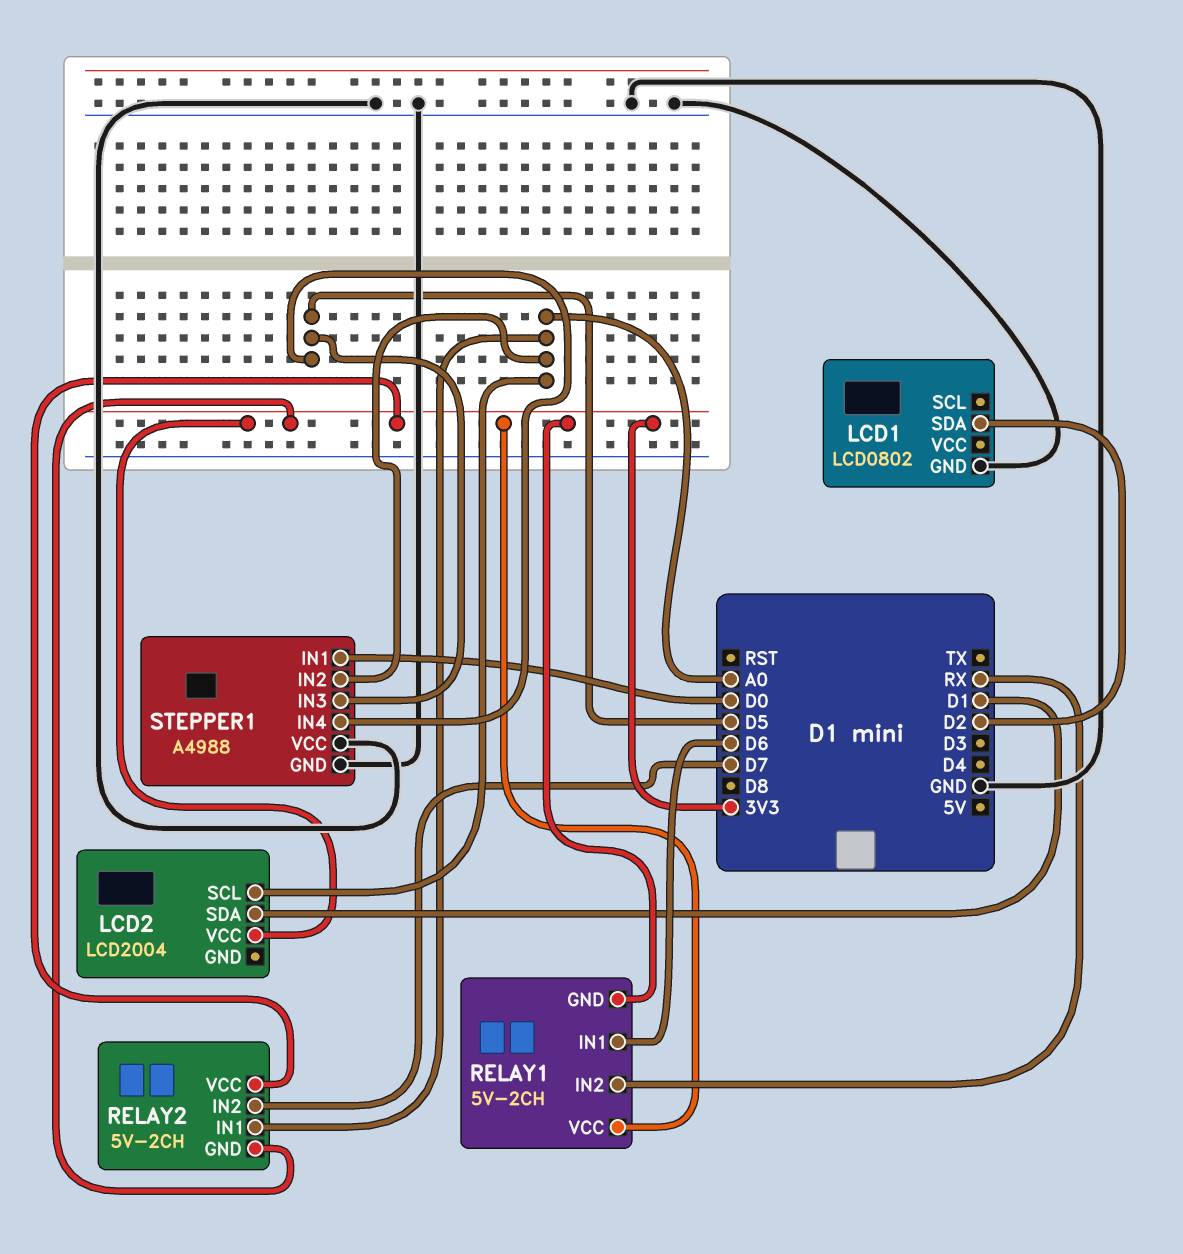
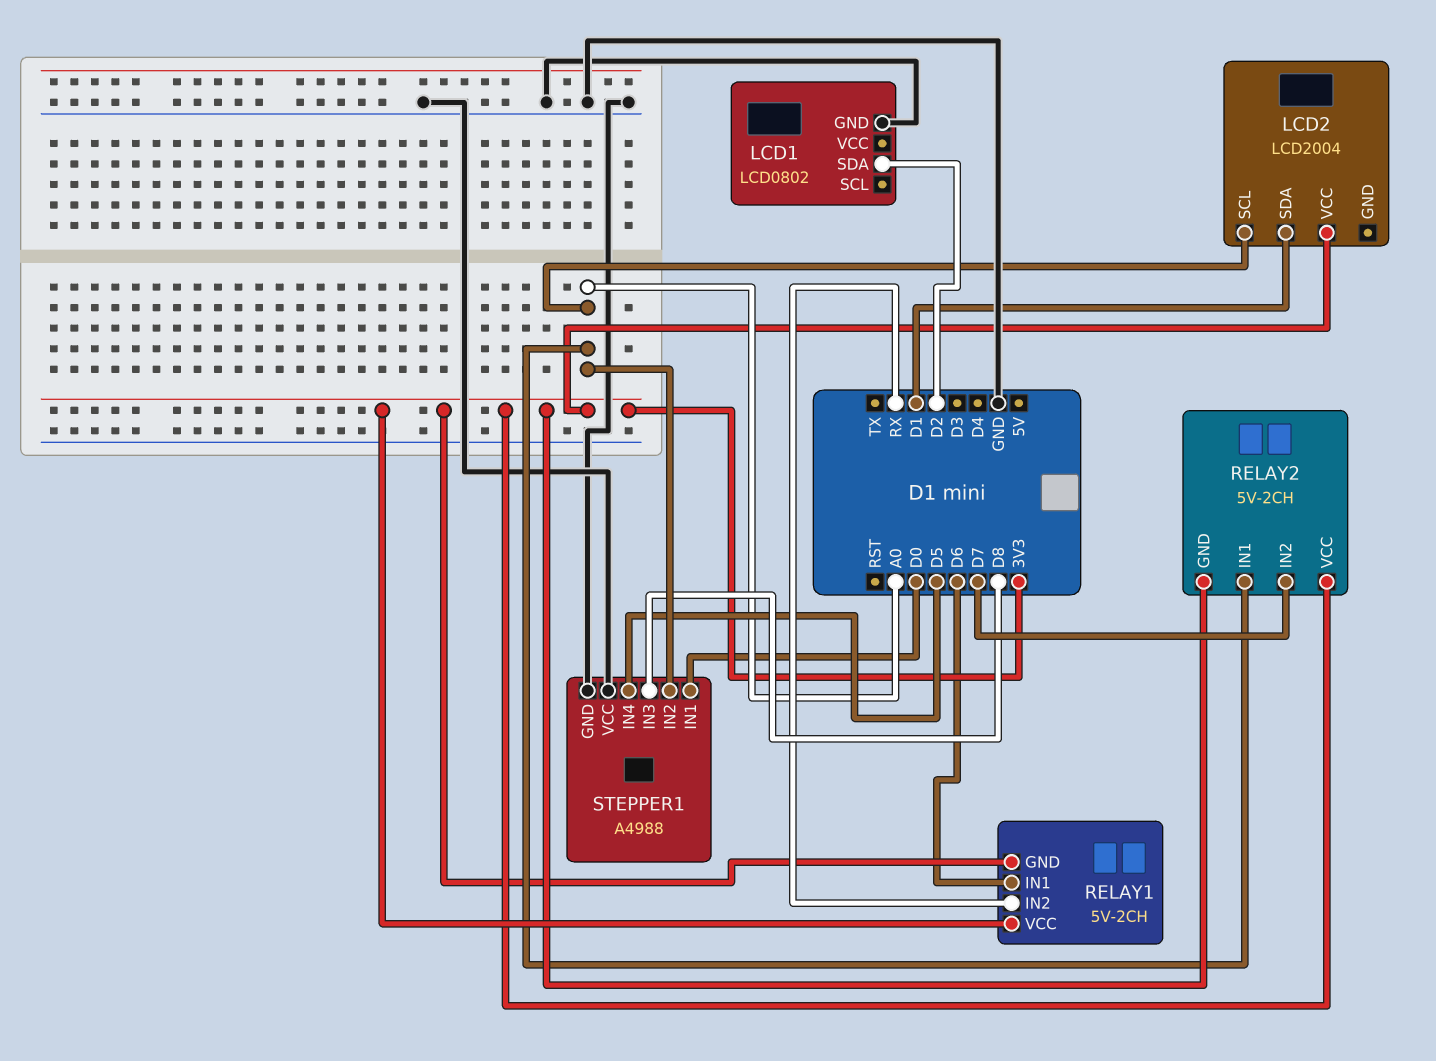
STEPPER1 pin IN3: D5 -> D8

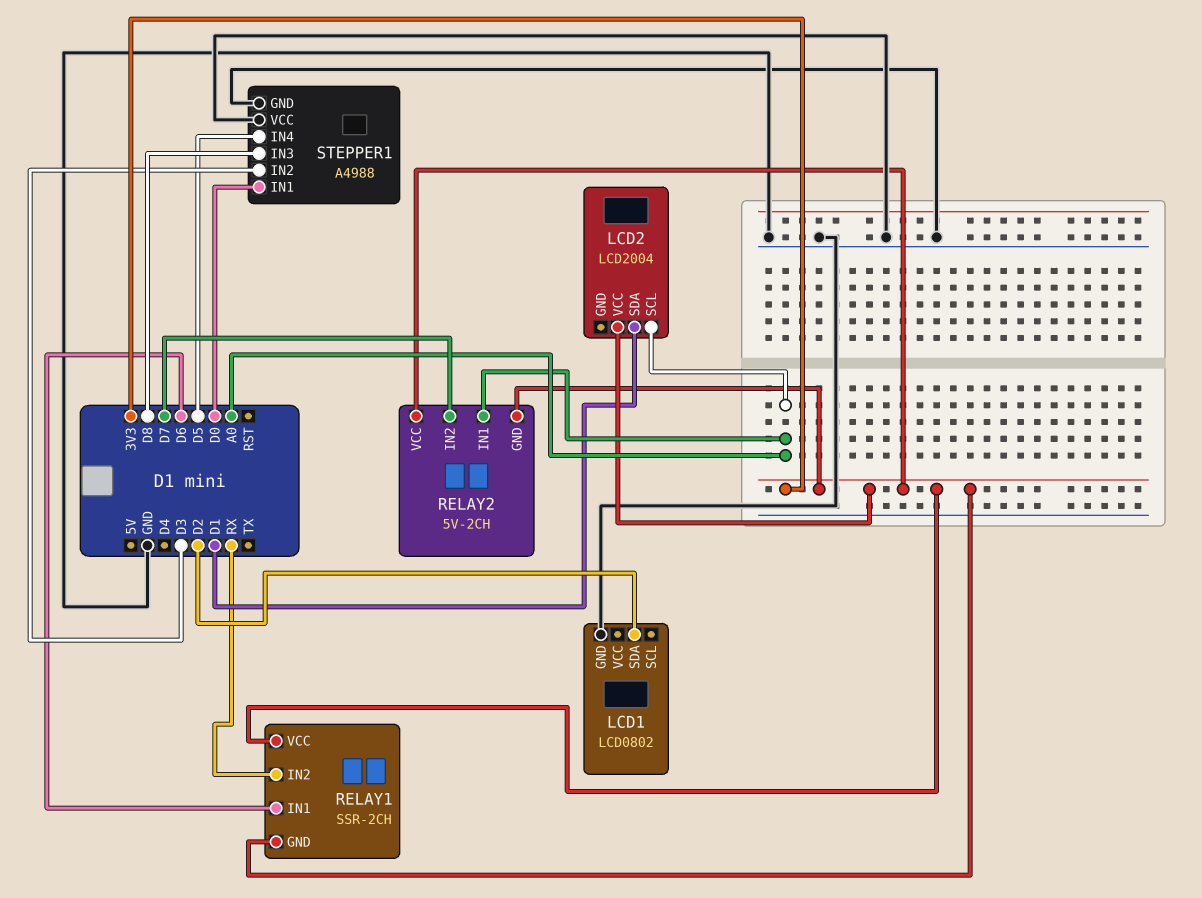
RELAY1: 5V-2CH -> SSR-2CH
STEPPER1 pin IN2: A0 -> D3

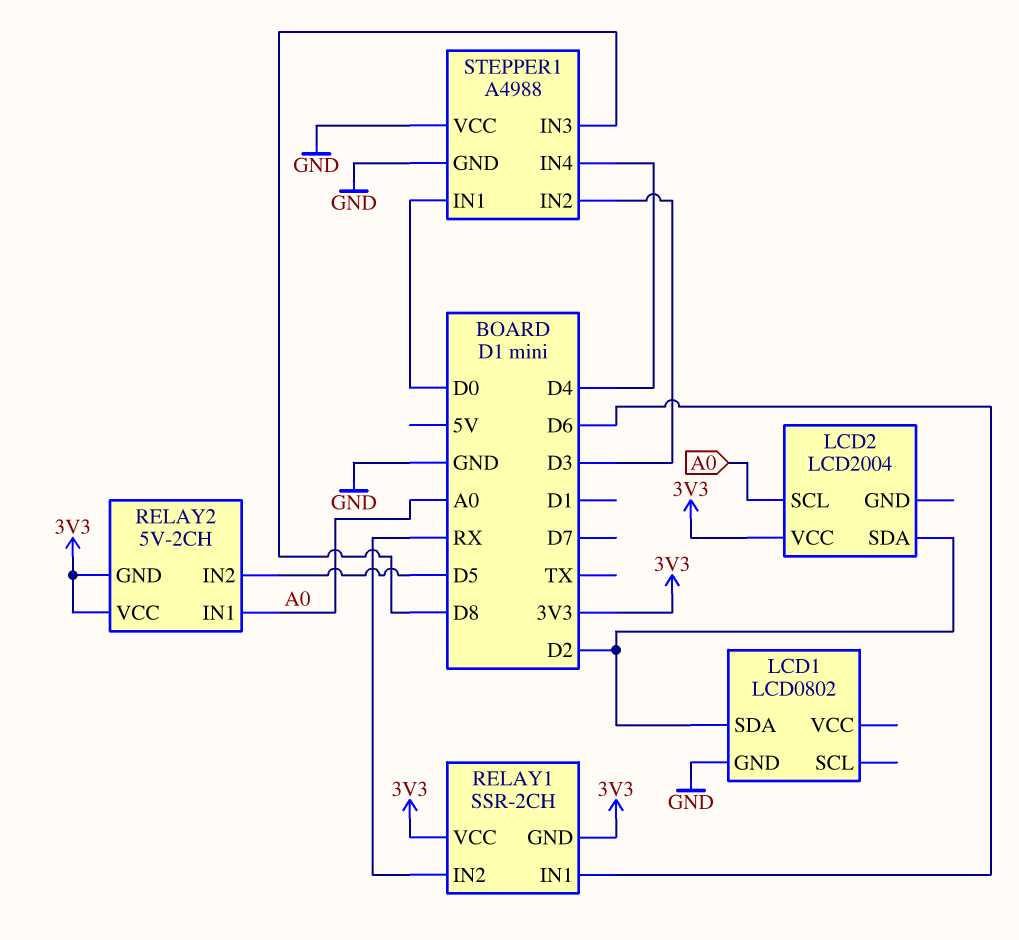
LCD2 pin SDA: D1 -> D2
RELAY2 pin IN2: D7 -> D5
STEPPER1 pin IN4: D5 -> D4

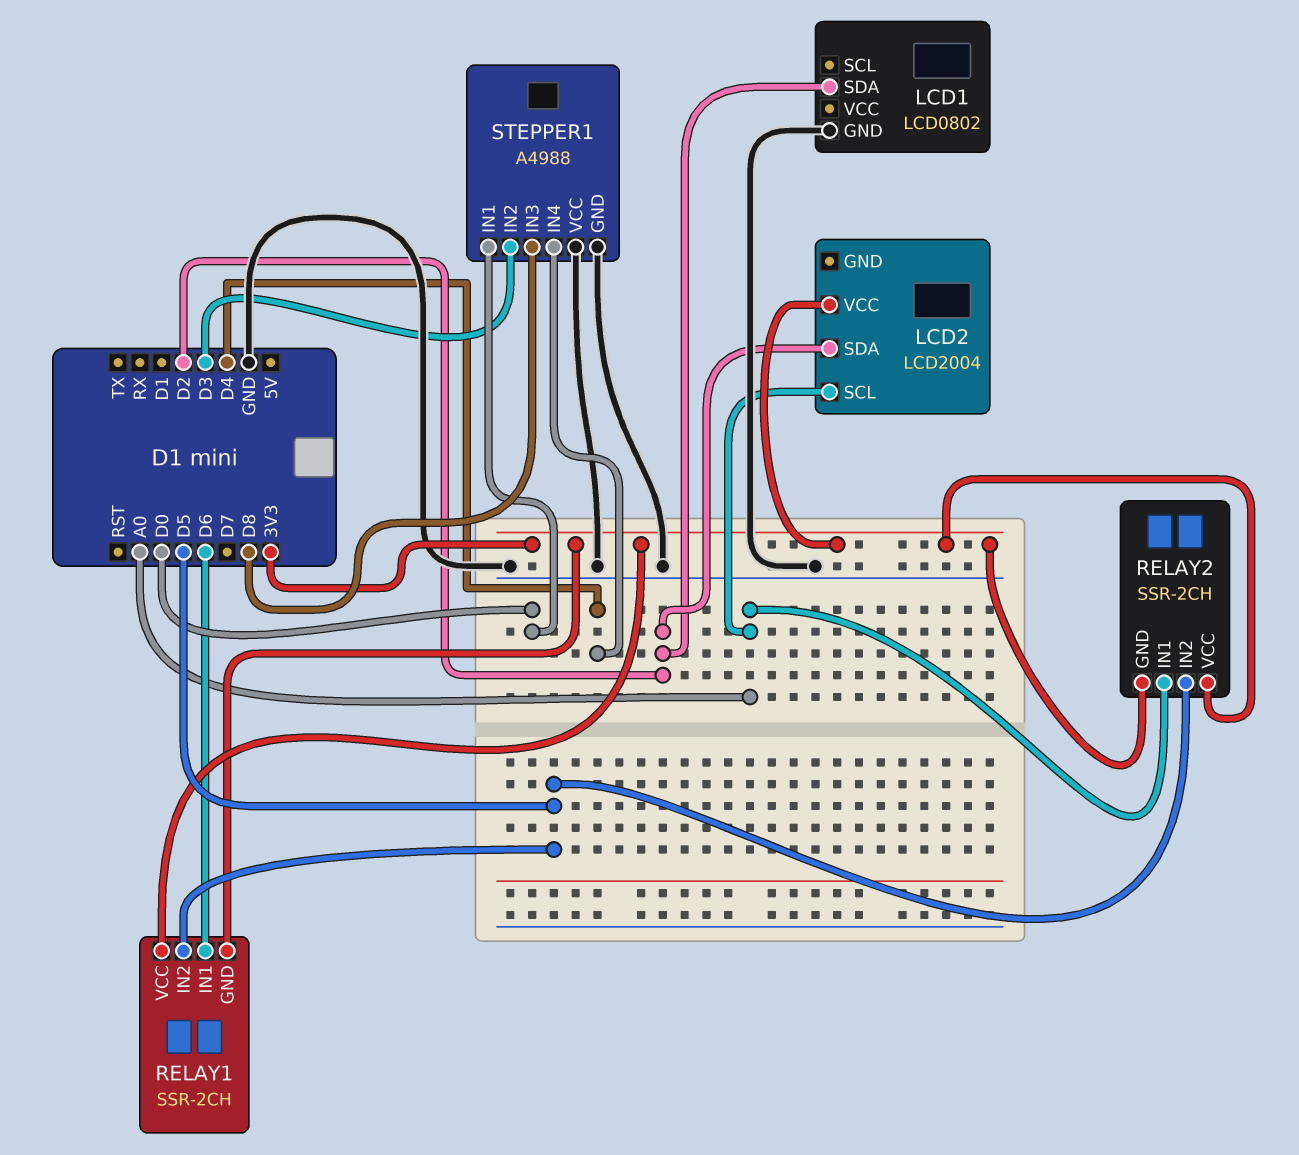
RELAY1 pin IN2: RX -> D5
RELAY2: 5V-2CH -> SSR-2CH

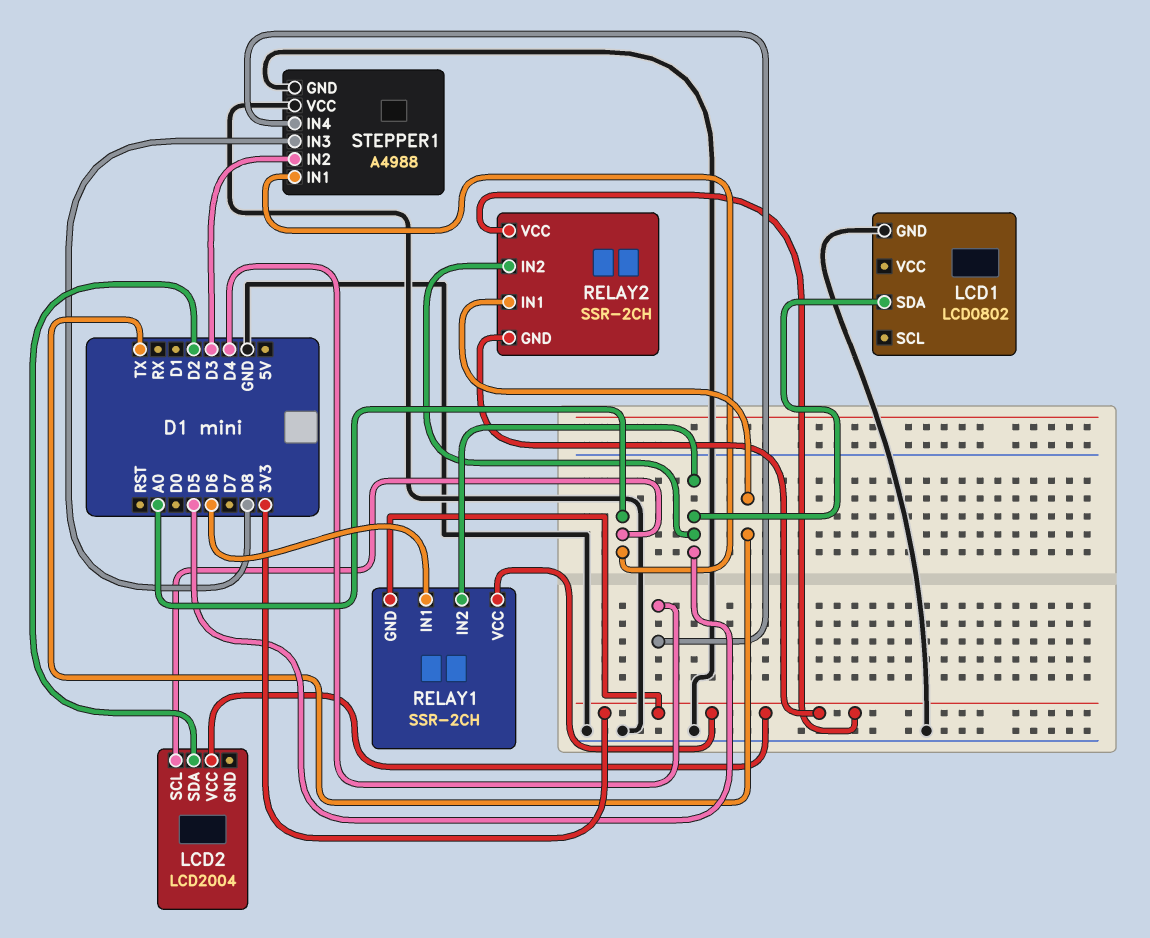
LCD1 pin SDA: D2 -> D5
RELAY2 pin IN1: A0 -> TX
STEPPER1 pin IN1: D0 -> A0

